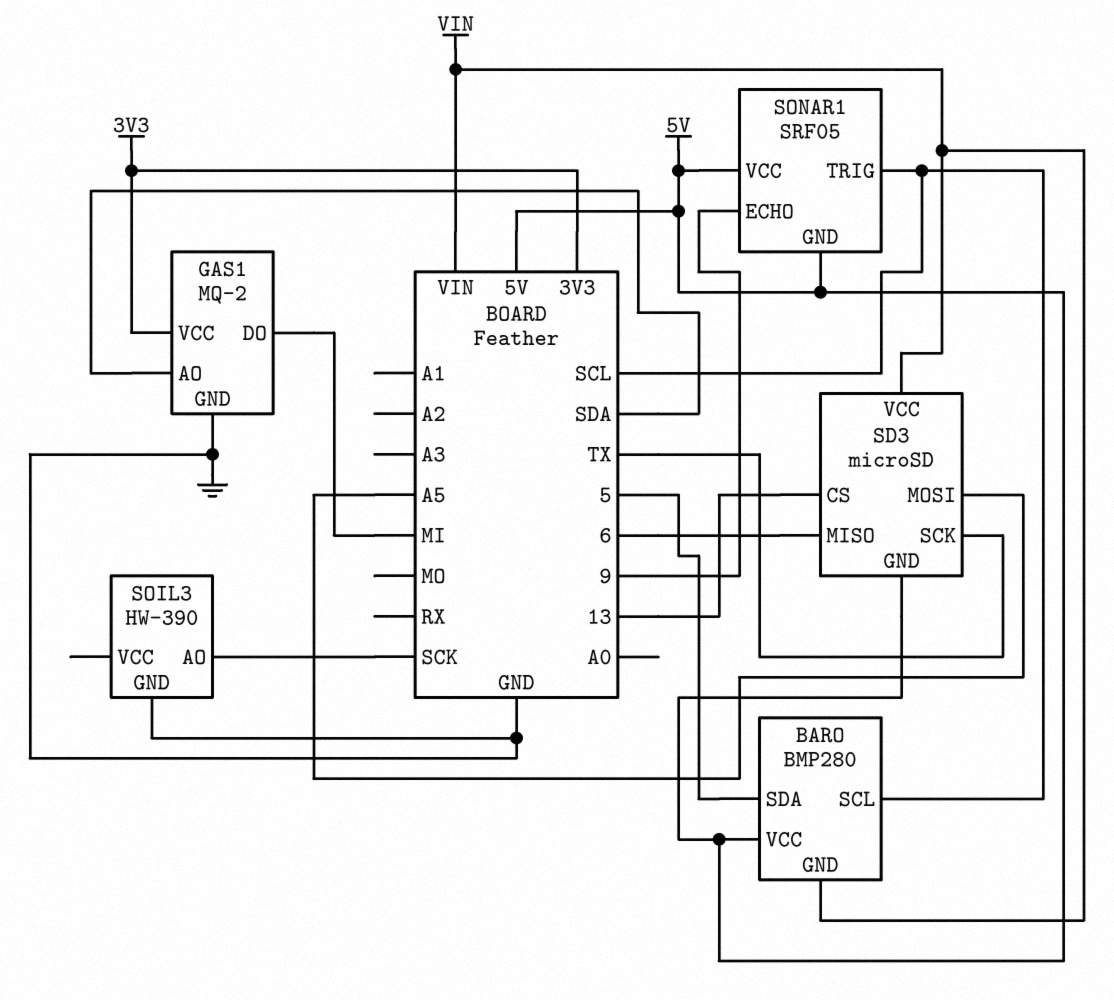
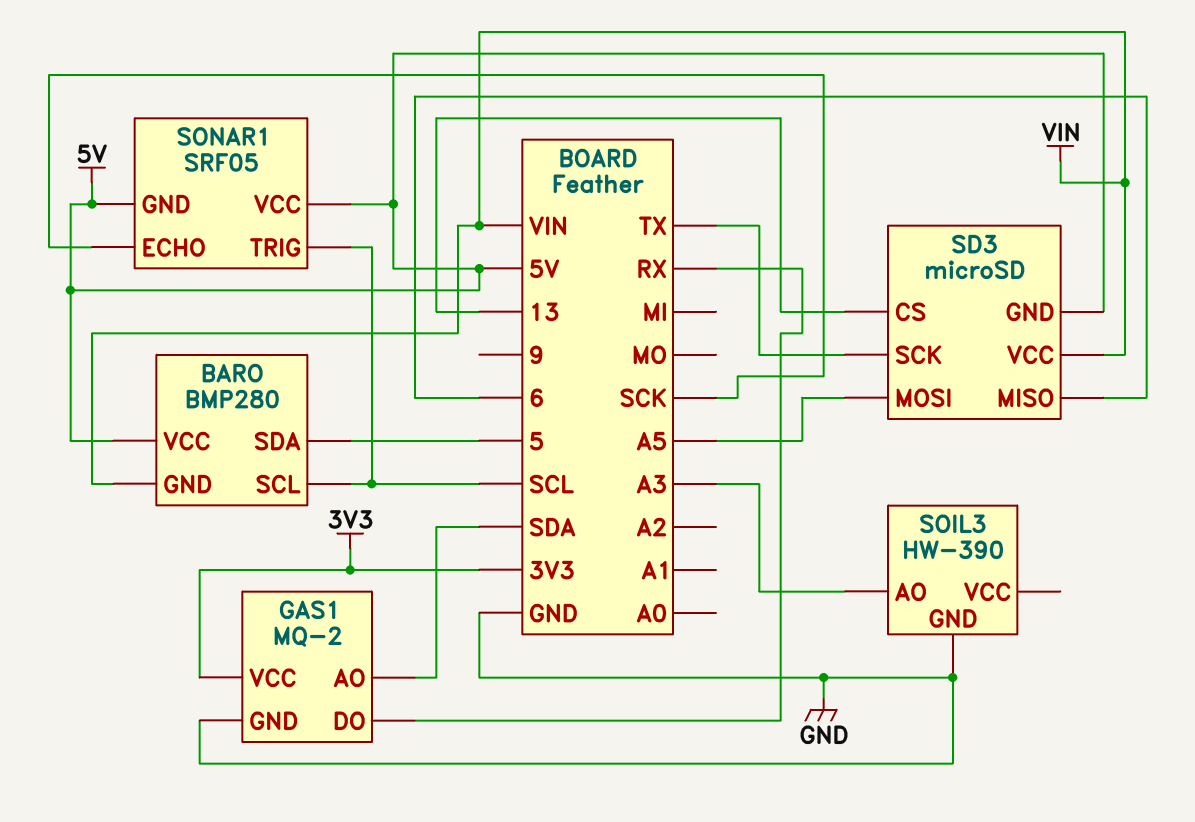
GAS1 pin DO: MI -> RX
SOIL3 pin AO: SCK -> A3
SONAR1 pin ECHO: 9 -> SCK

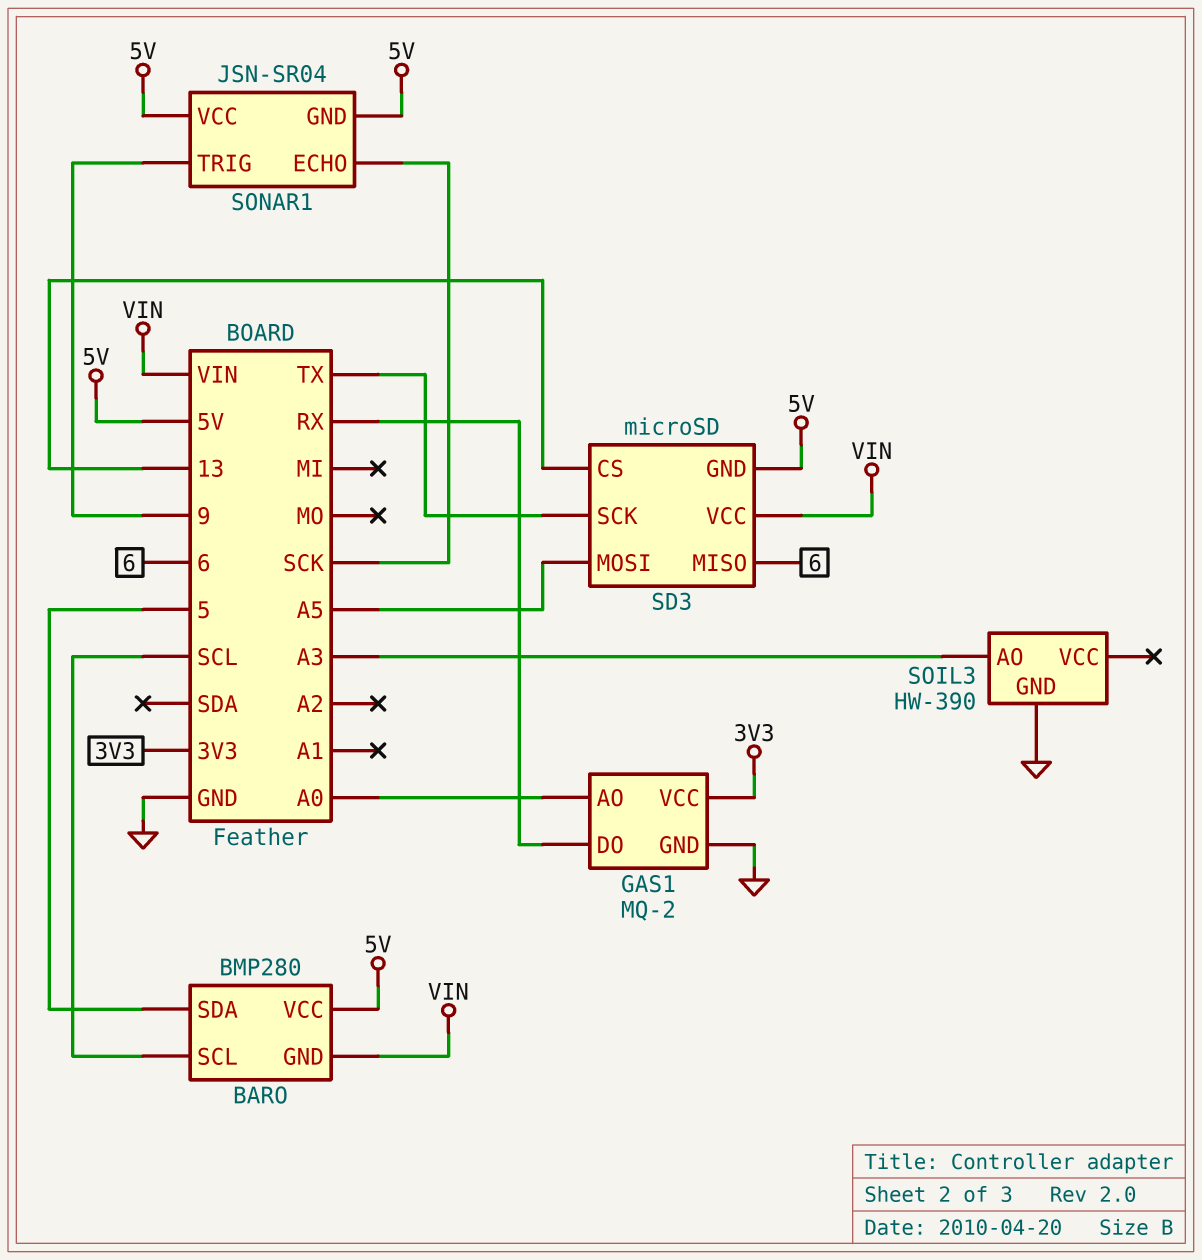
GAS1 pin AO: SDA -> A0
SONAR1: SRF05 -> JSN-SR04
SONAR1 pin TRIG: SCL -> 9

